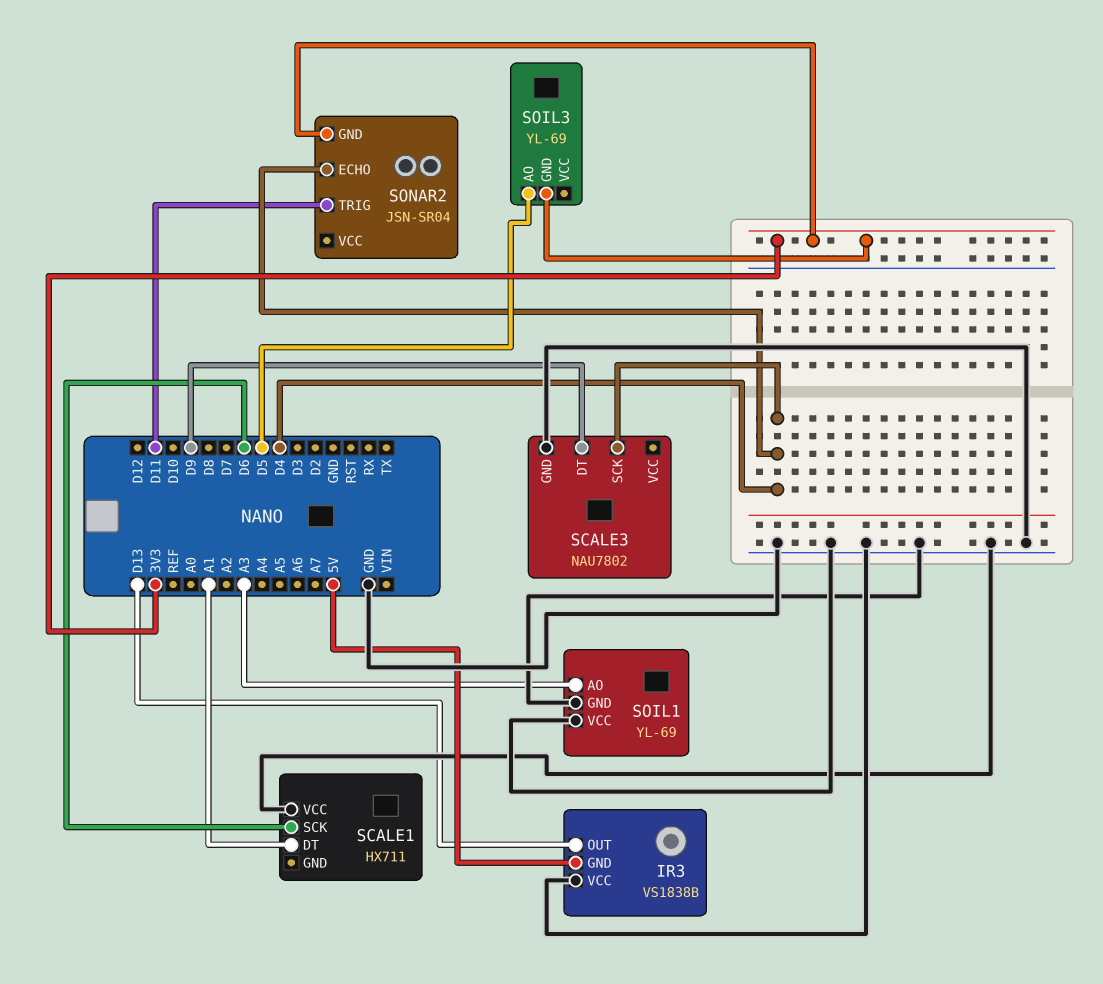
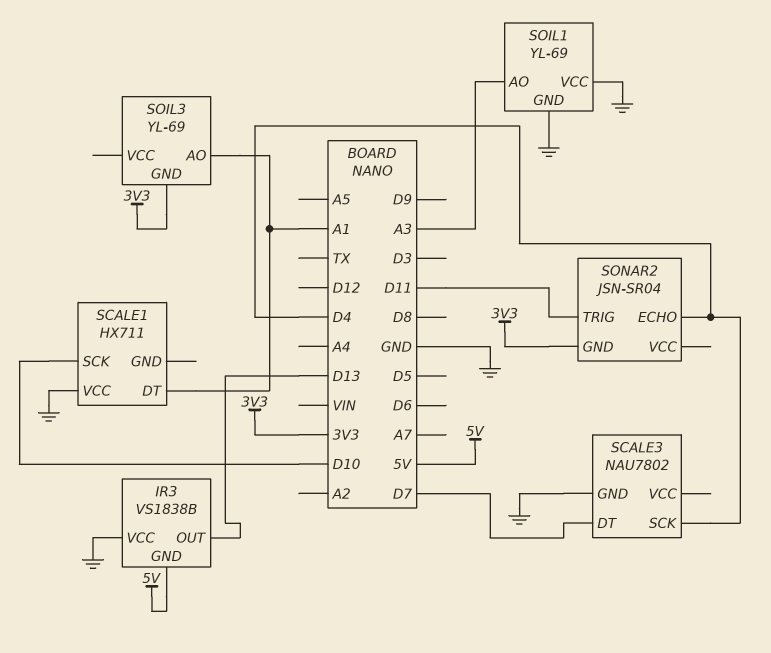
SCALE1 pin SCK: D6 -> D10
SCALE3 pin DT: D9 -> D7
SOIL3 pin AO: D5 -> A1

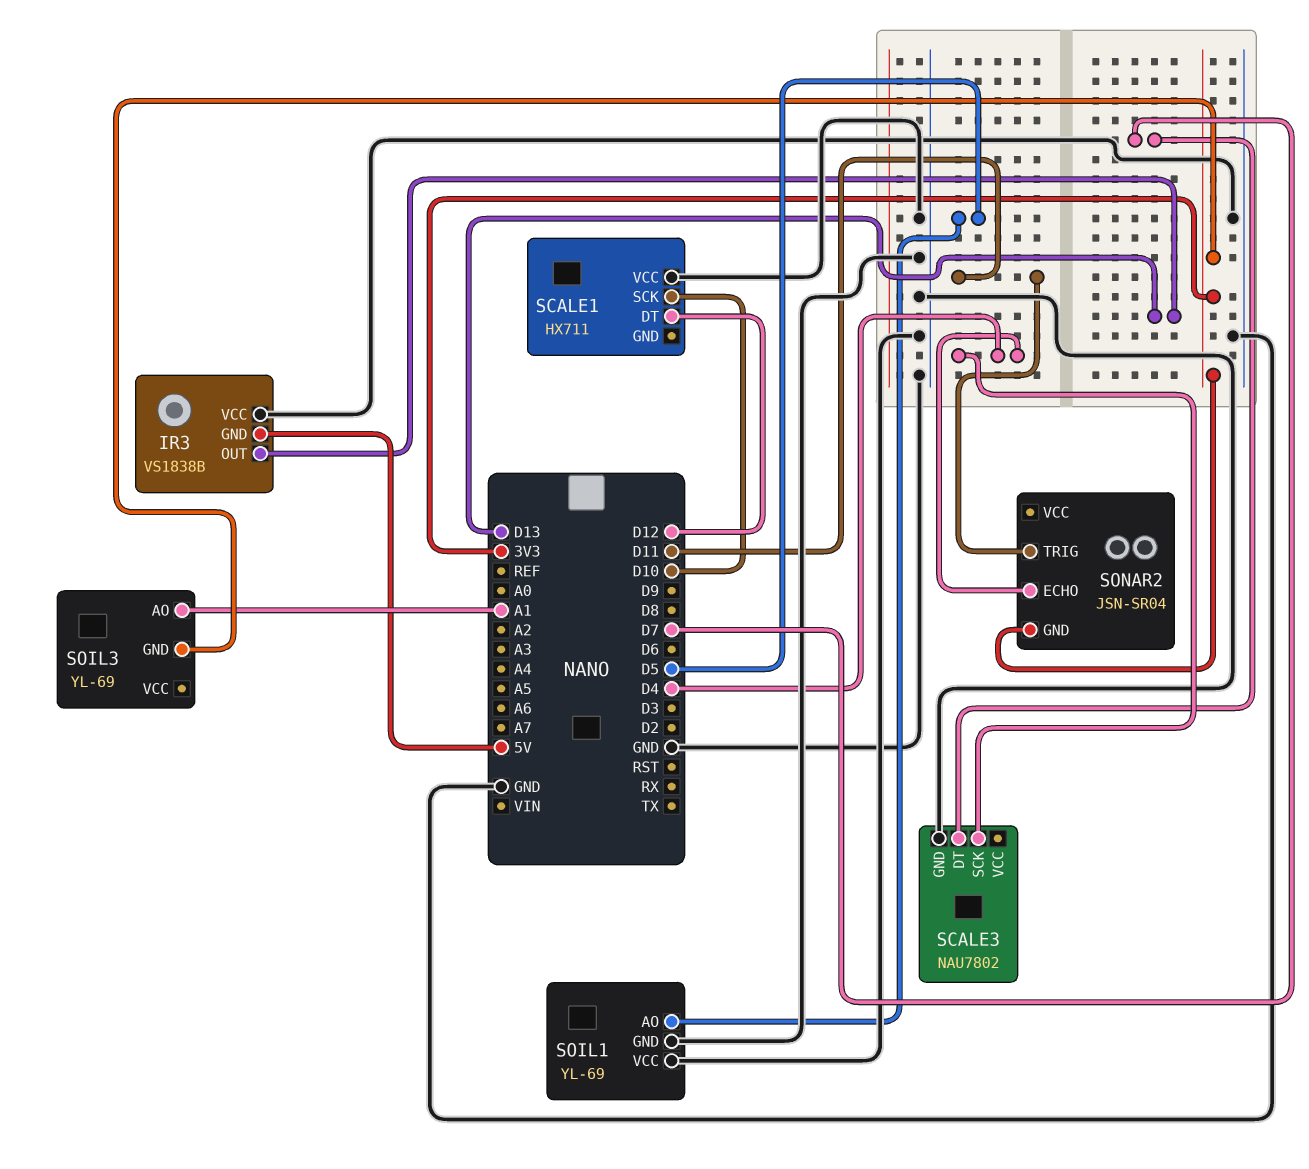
SCALE1 pin DT: A1 -> D12
SOIL1 pin AO: A3 -> D5

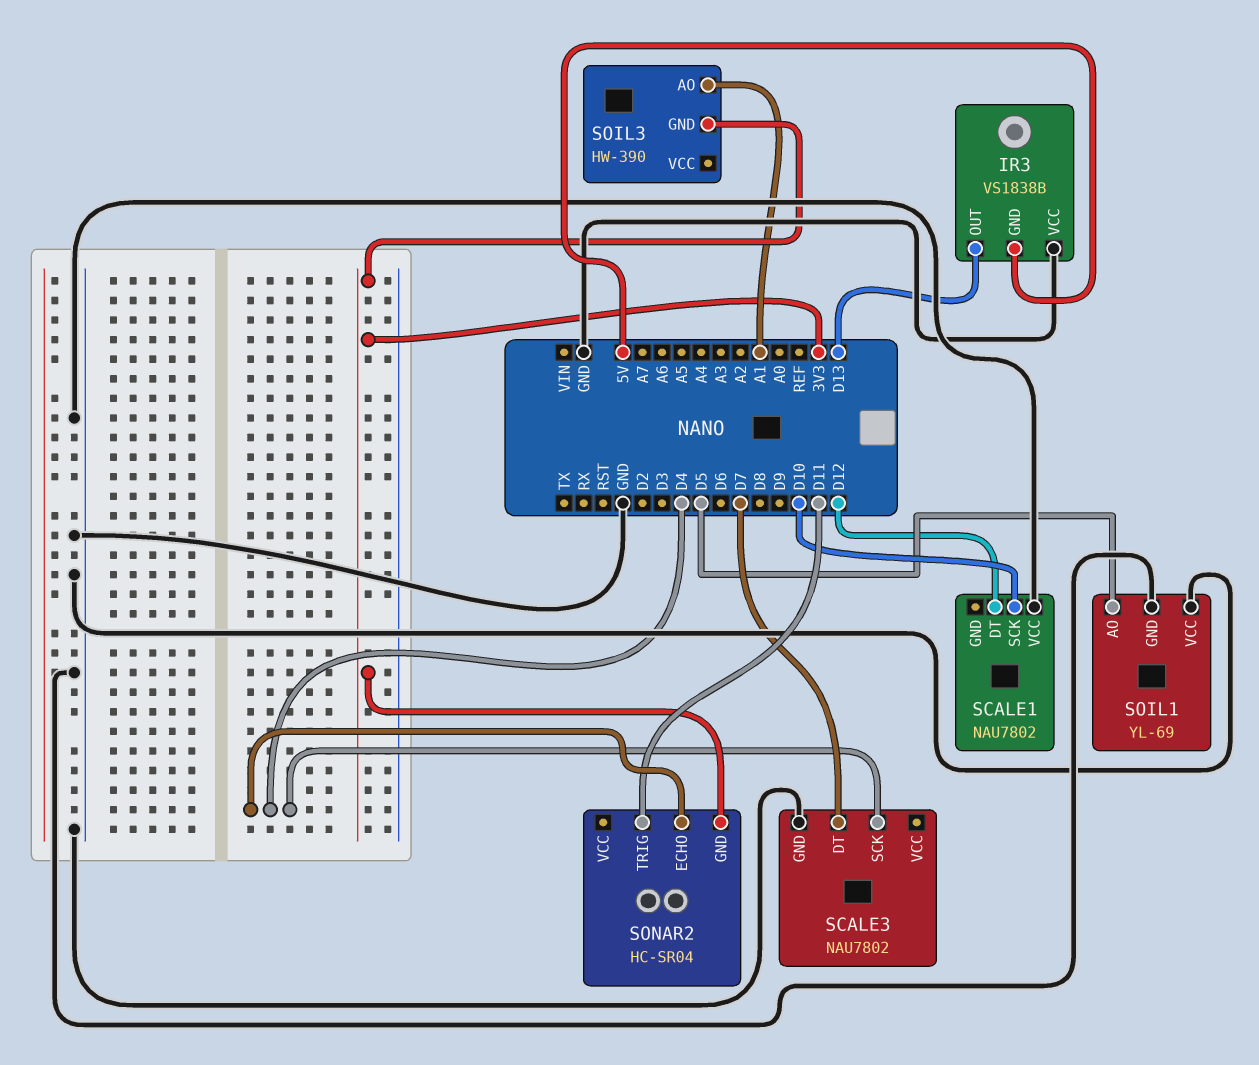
SCALE1: HX711 -> NAU7802
SOIL3: YL-69 -> HW-390
SONAR2: JSN-SR04 -> HC-SR04

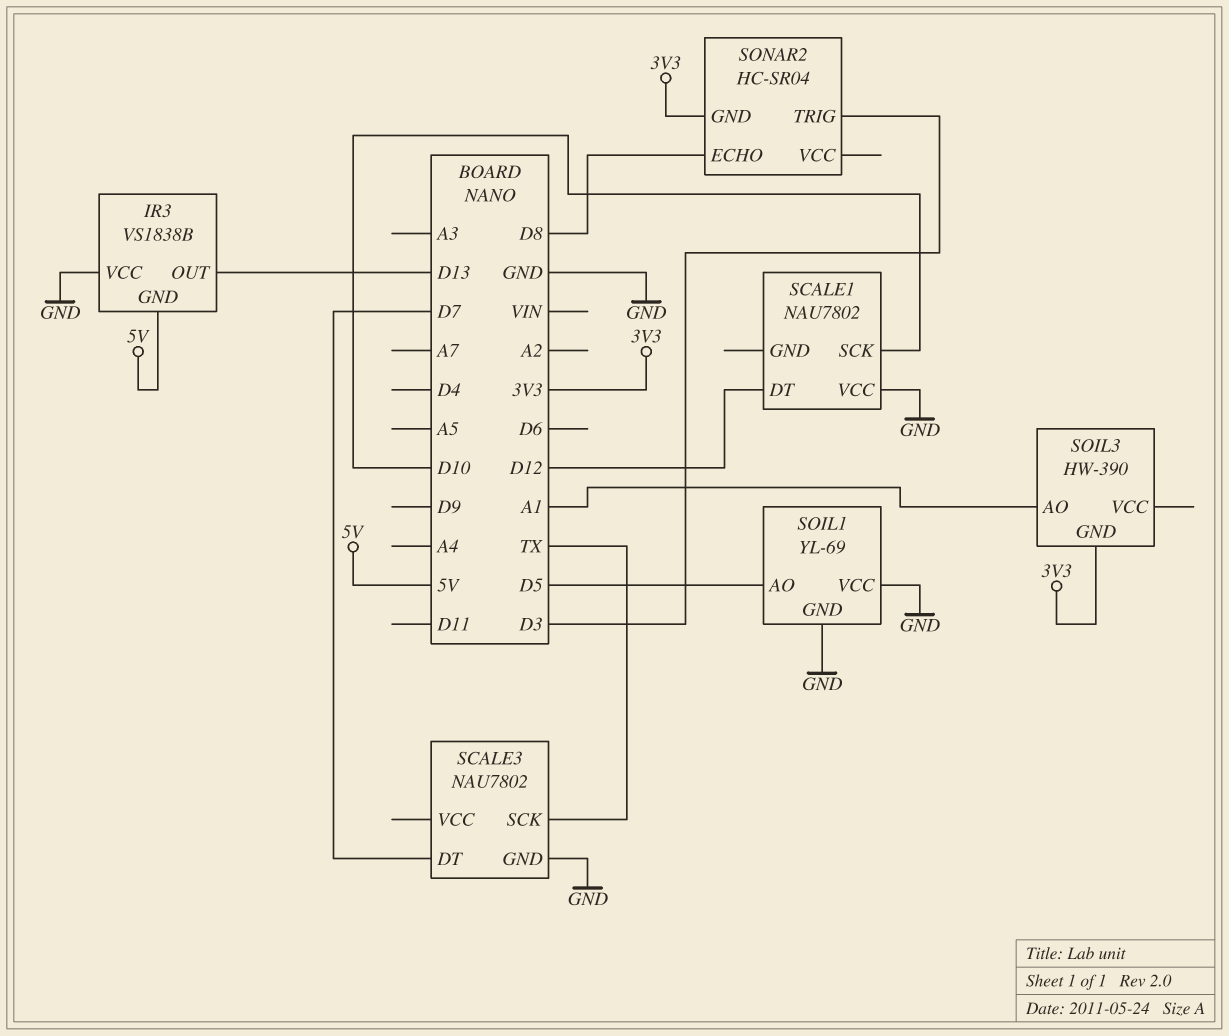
SCALE3 pin SCK: D4 -> TX
SONAR2 pin ECHO: D4 -> D8
SONAR2 pin TRIG: D11 -> D3

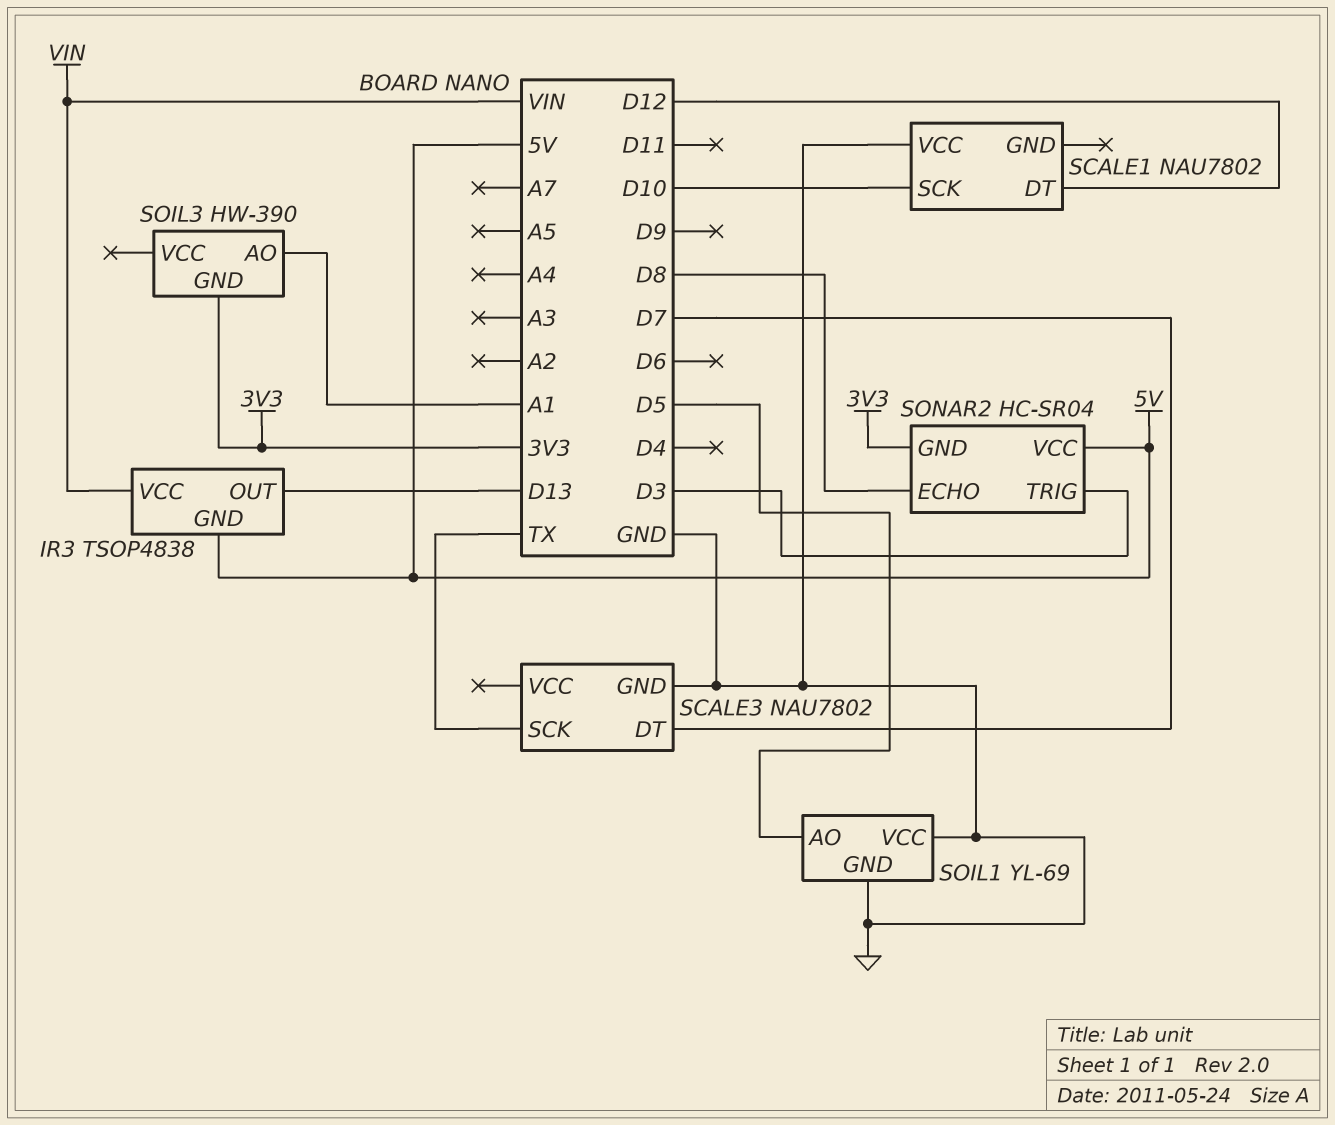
IR3: VS1838B -> TSOP4838
IR3 pin VCC: GND -> VIN
SONAR2 pin VCC: none -> 5V

